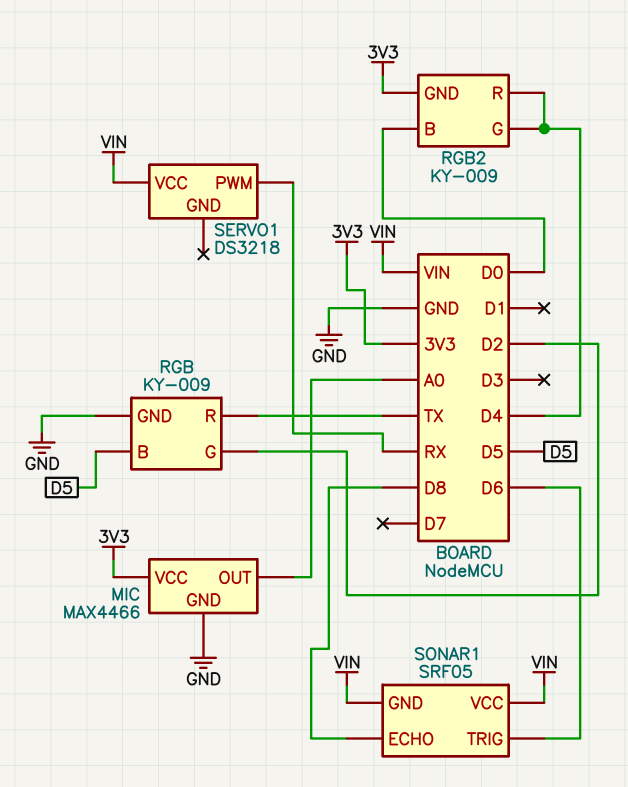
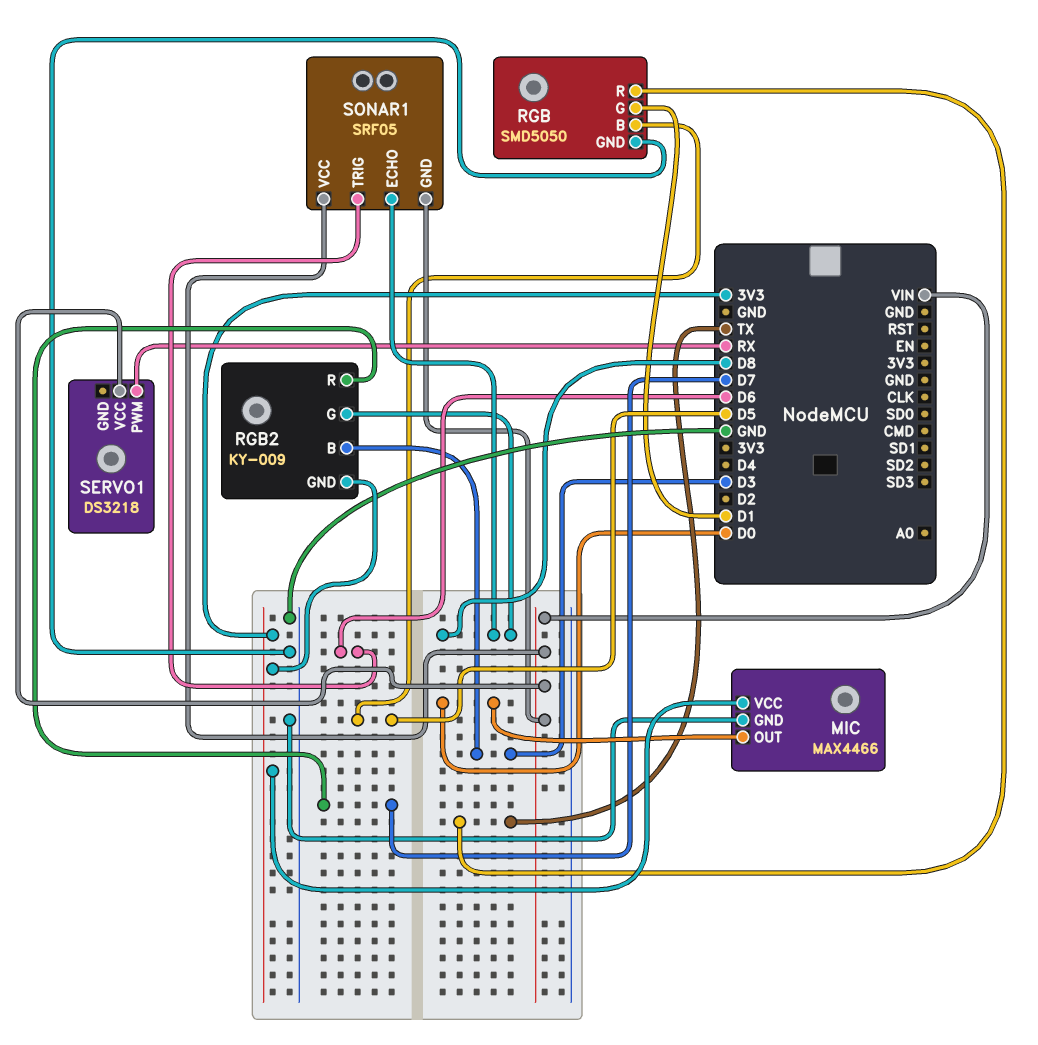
MIC pin OUT: A0 -> D0
RGB: KY-009 -> SMD5050
RGB pin G: D2 -> D1
RGB2 pin B: D0 -> D3
RGB2 pin G: D4 -> D8
RGB2 pin R: D4 -> D7

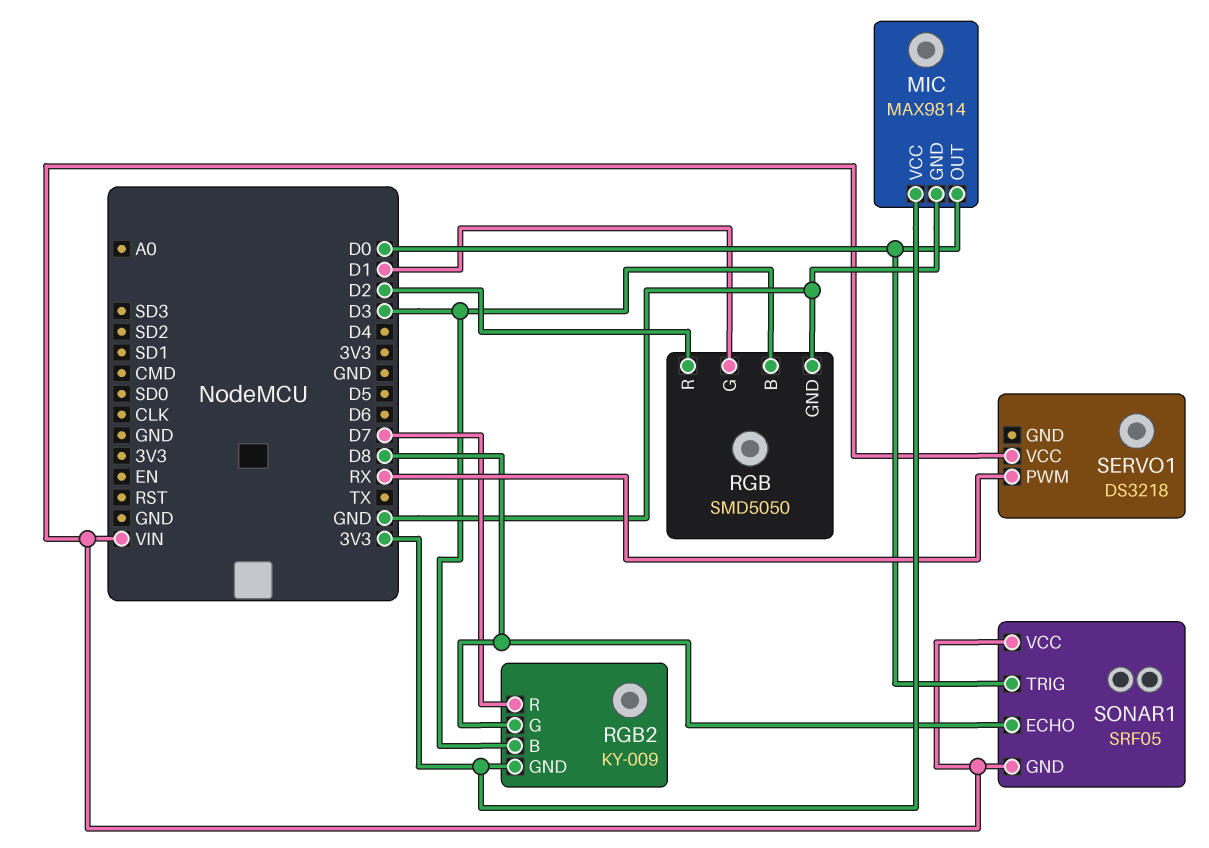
MIC: MAX4466 -> MAX9814
RGB pin B: D5 -> D3
RGB pin R: TX -> D2
SONAR1 pin TRIG: D6 -> D0

